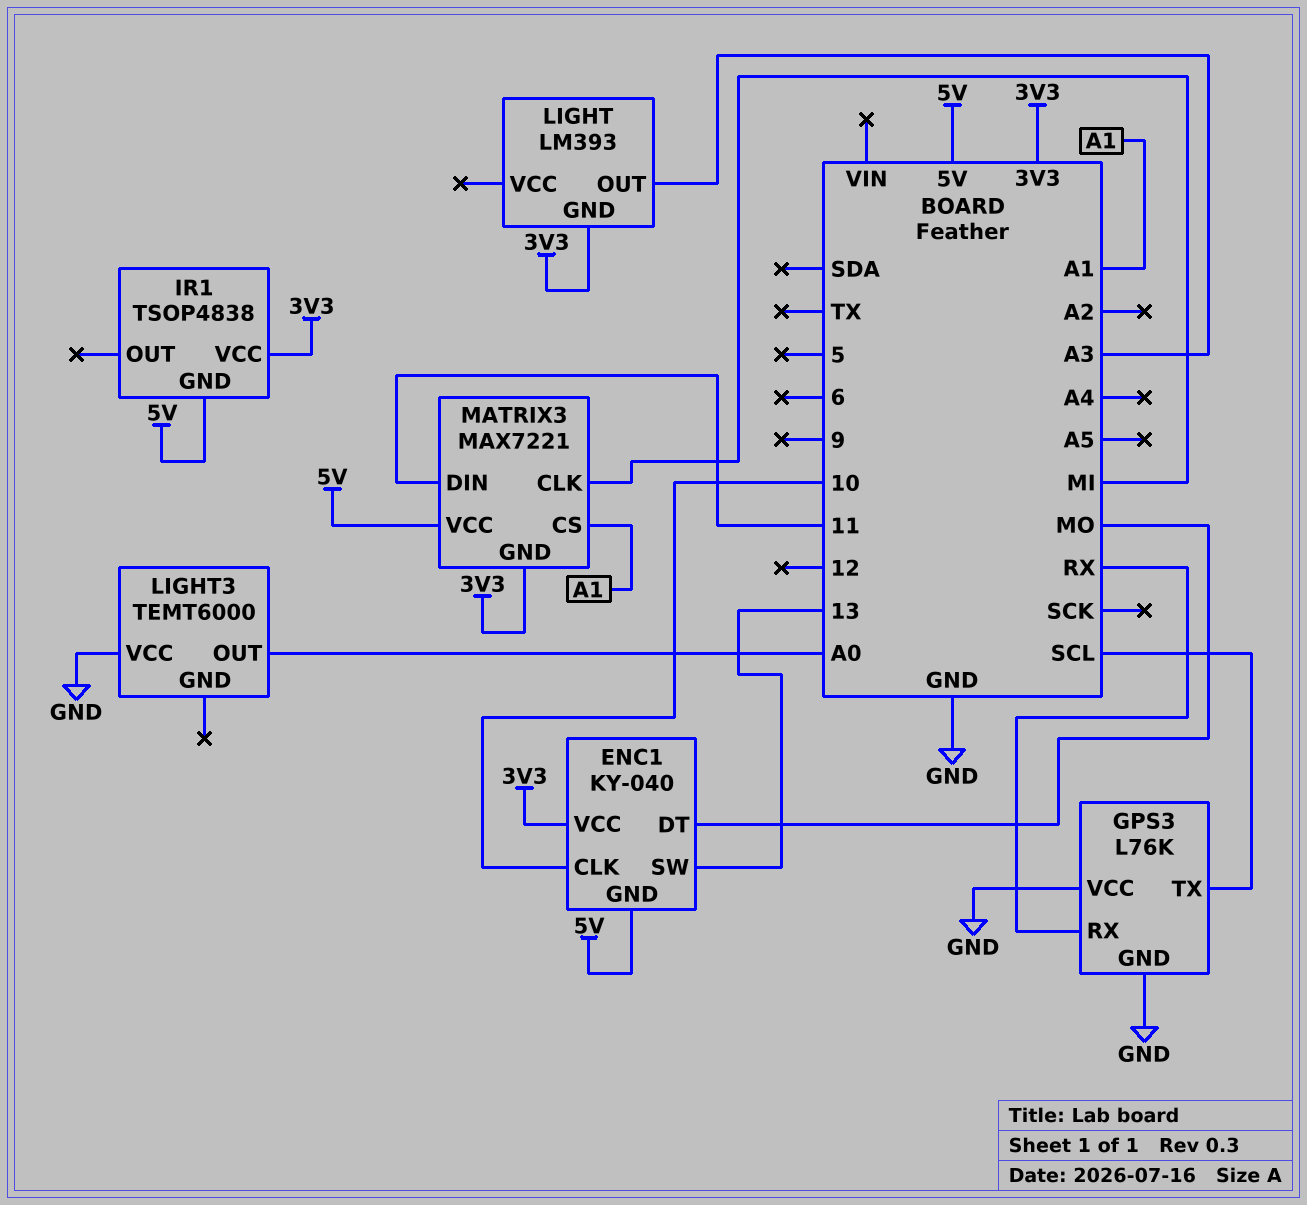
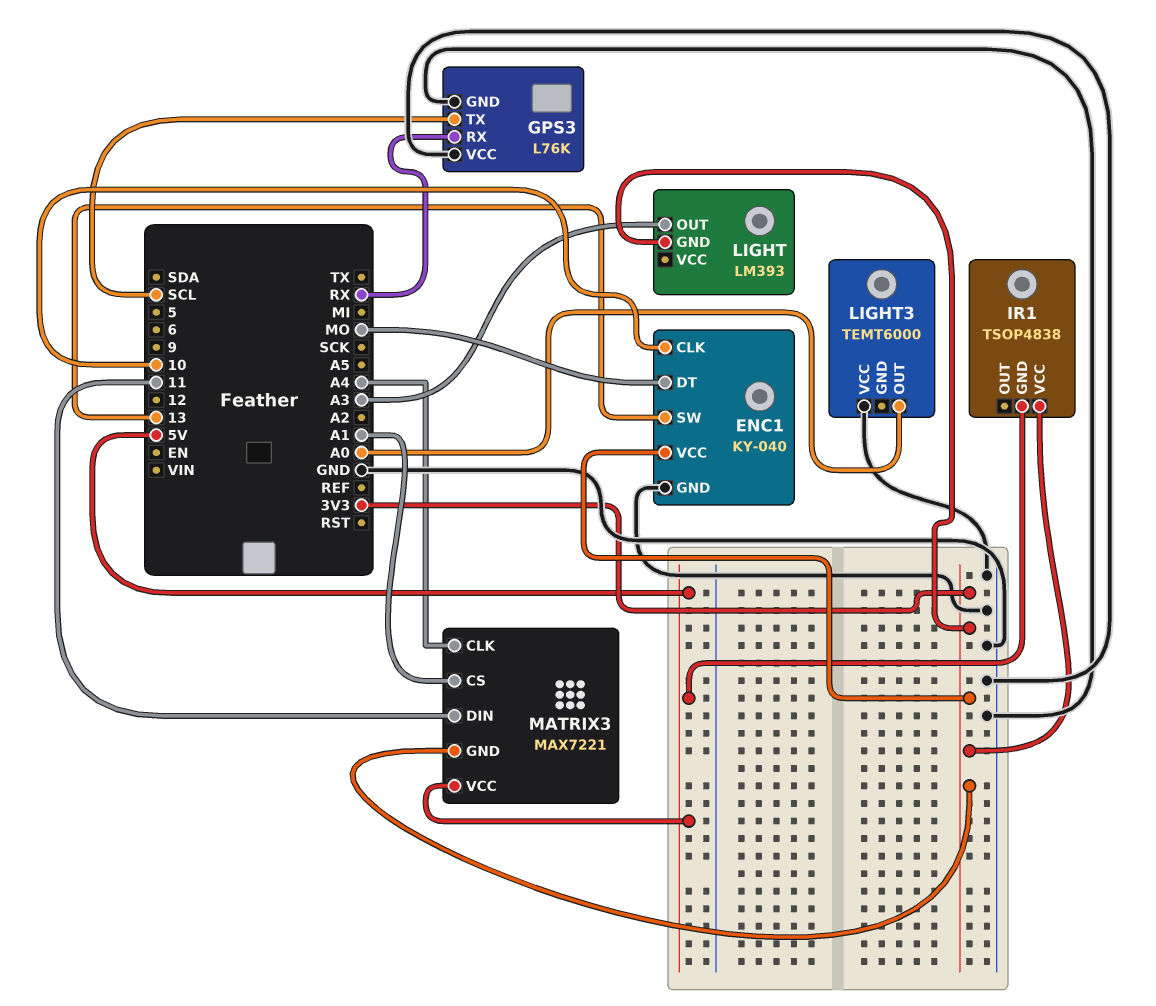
ENC1 pin GND: 5V -> GND
MATRIX3 pin CLK: MI -> A4

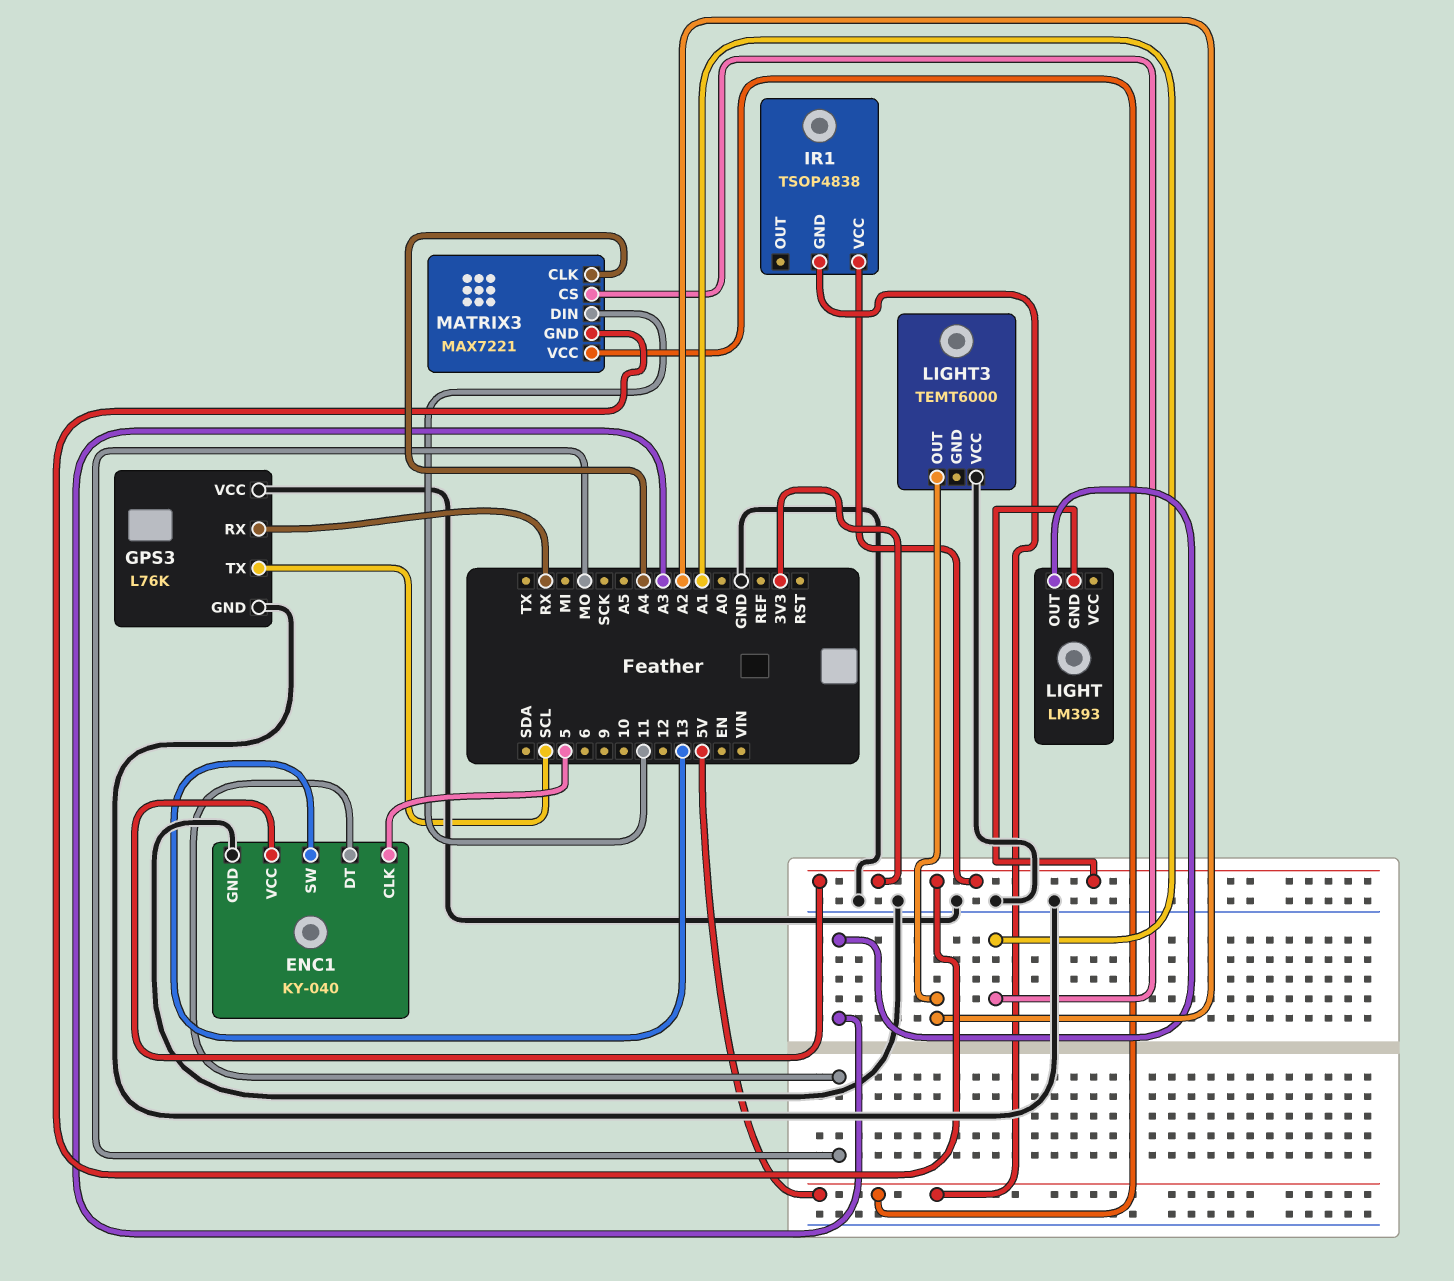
ENC1 pin CLK: 10 -> 5
LIGHT3 pin OUT: A0 -> A2

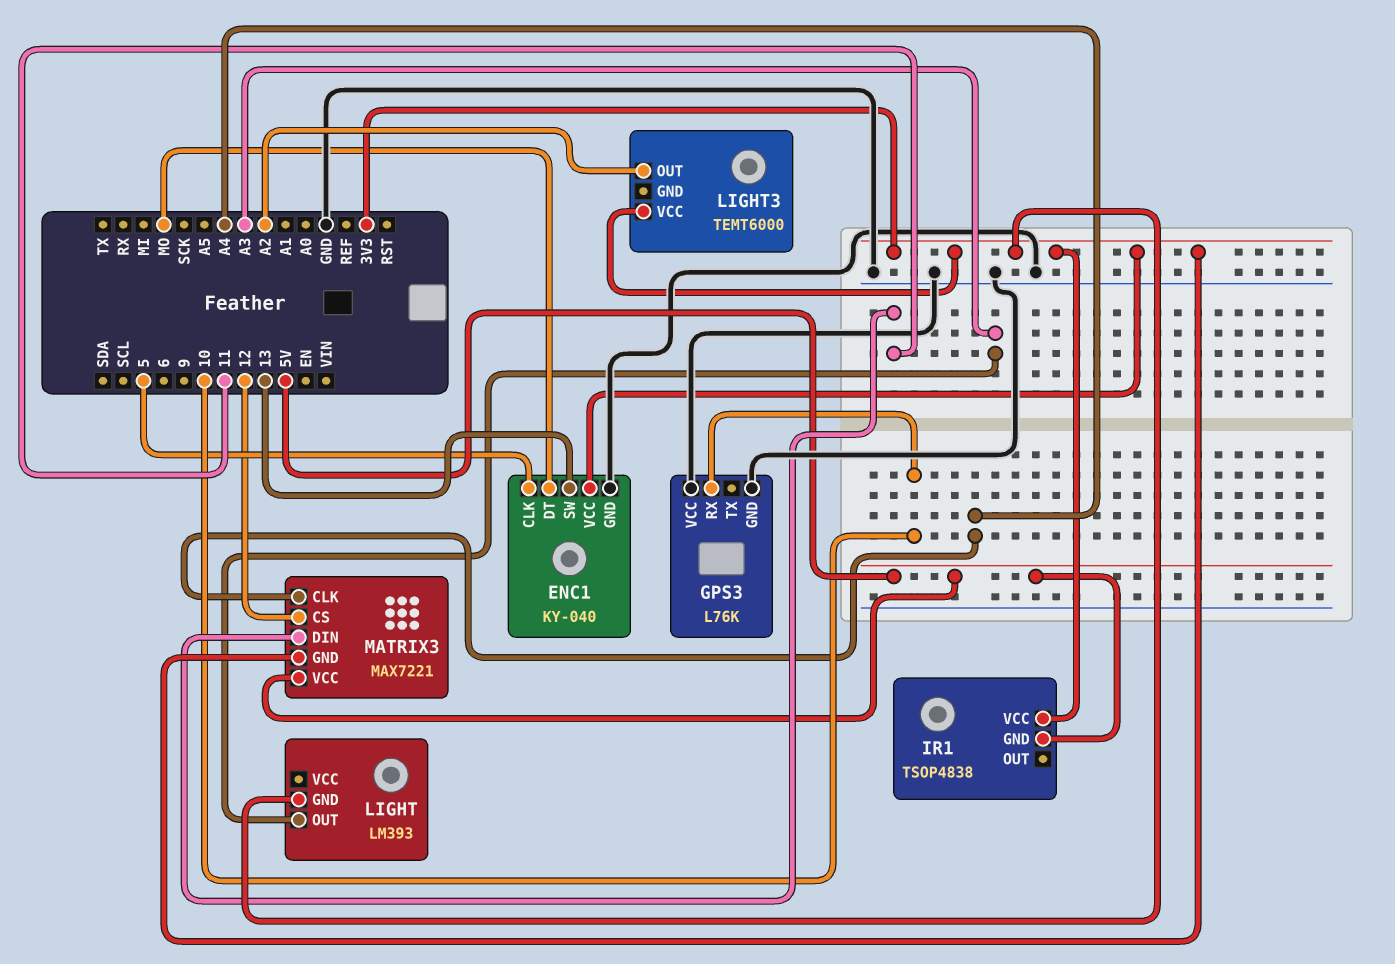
GPS3 pin RX: RX -> 10
GPS3 pin TX: SCL -> none
LIGHT3 pin VCC: GND -> 3V3
MATRIX3 pin CS: A1 -> 12

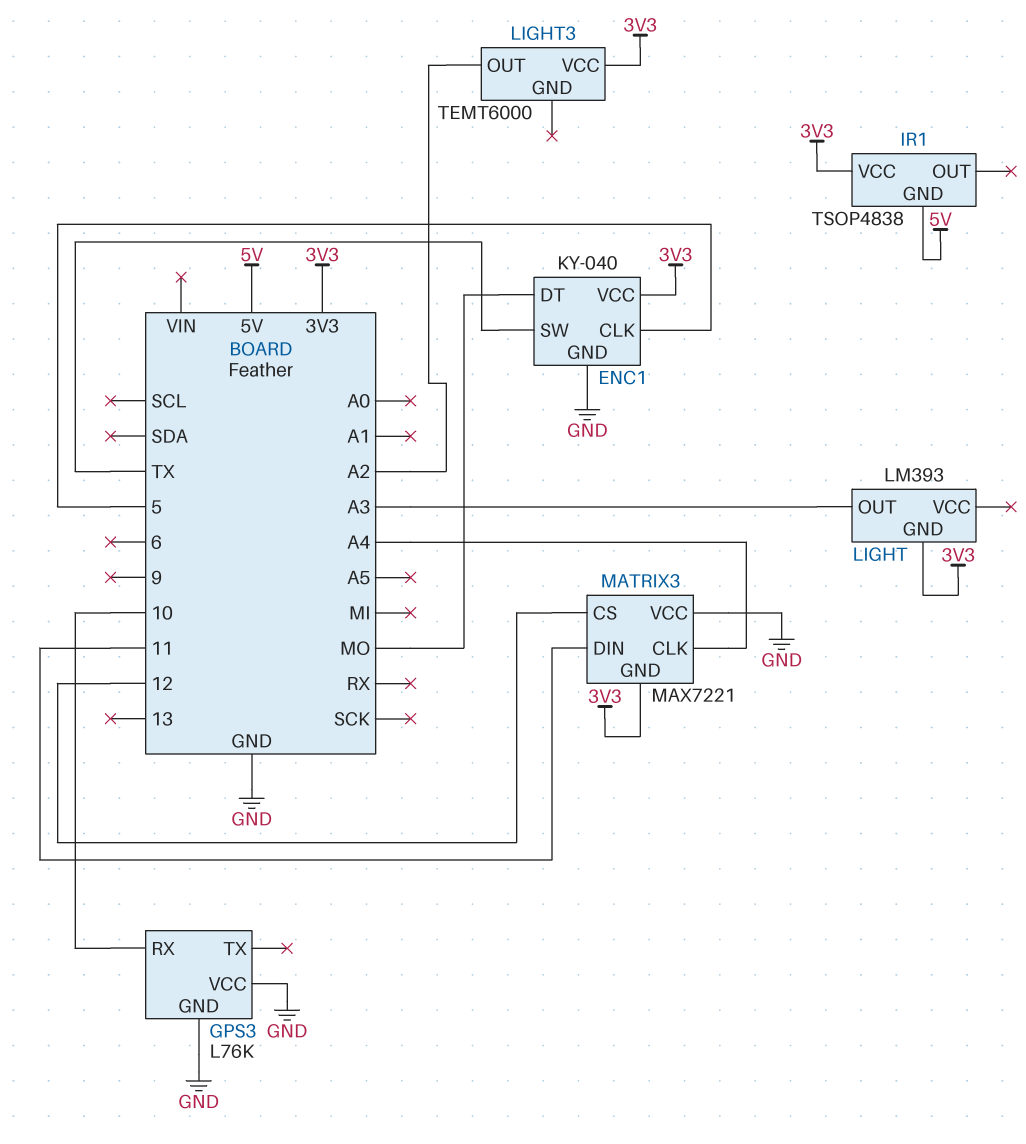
ENC1 pin SW: 13 -> TX
MATRIX3 pin VCC: 5V -> GND

